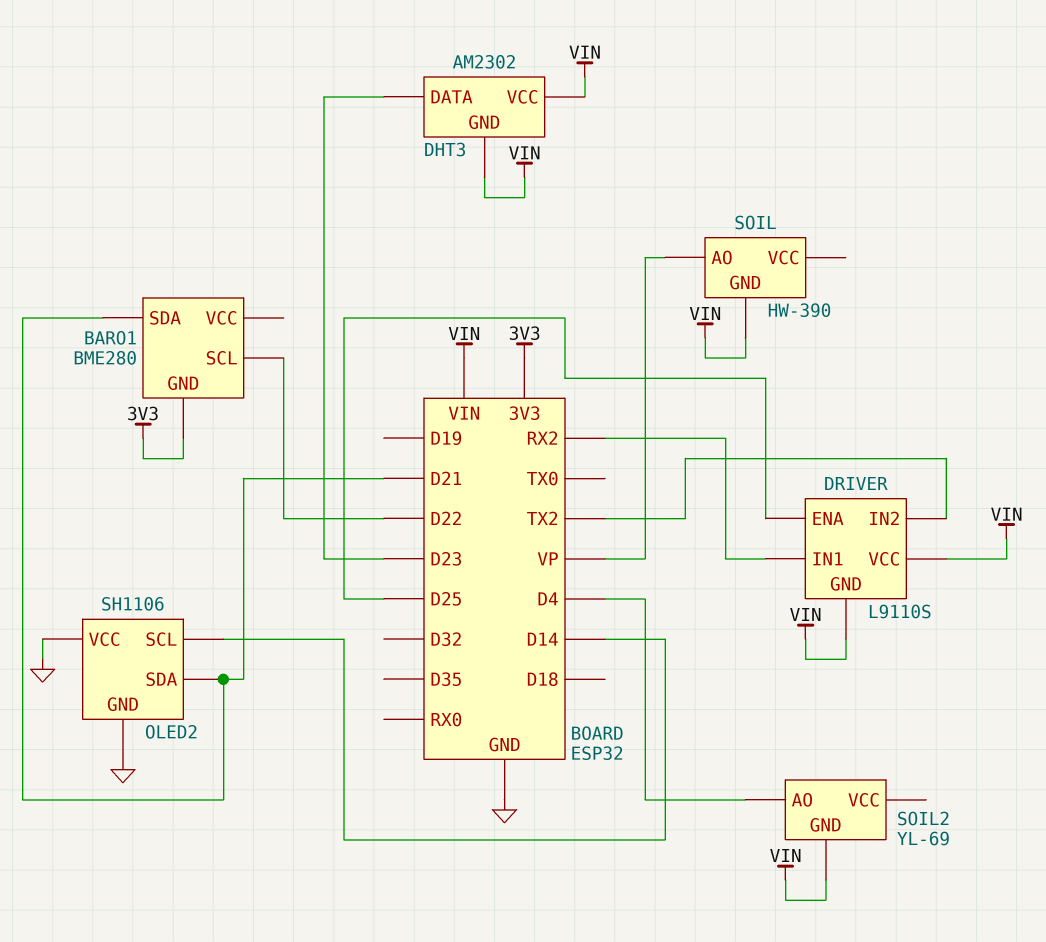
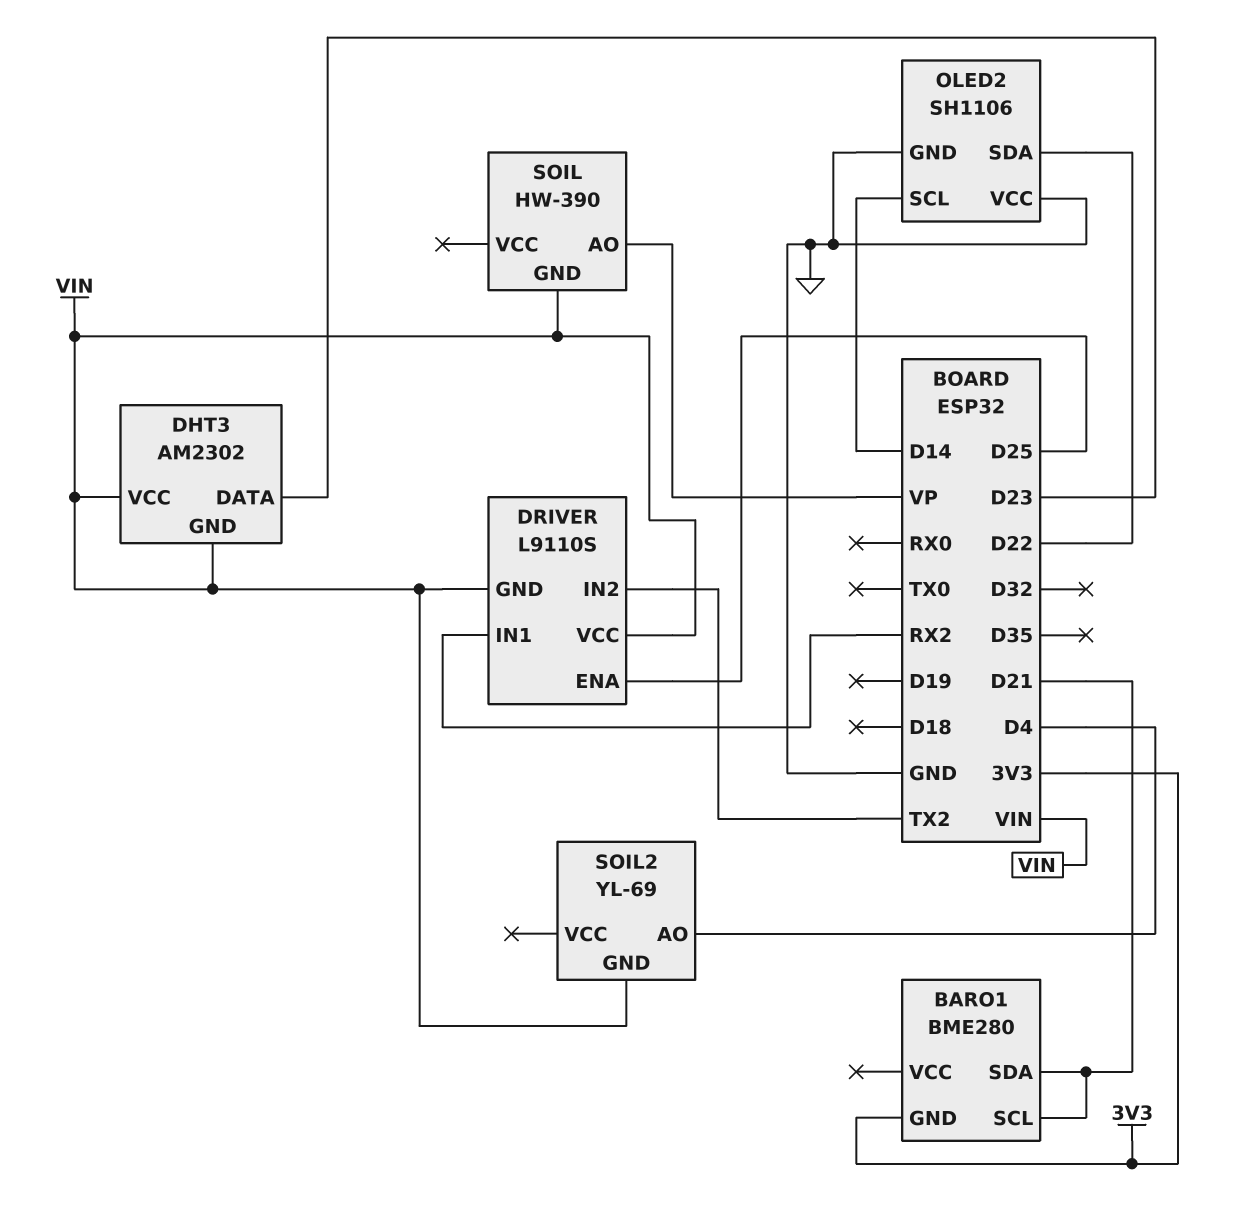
BARO1 pin SCL: D22 -> D21
OLED2 pin SDA: D21 -> D22

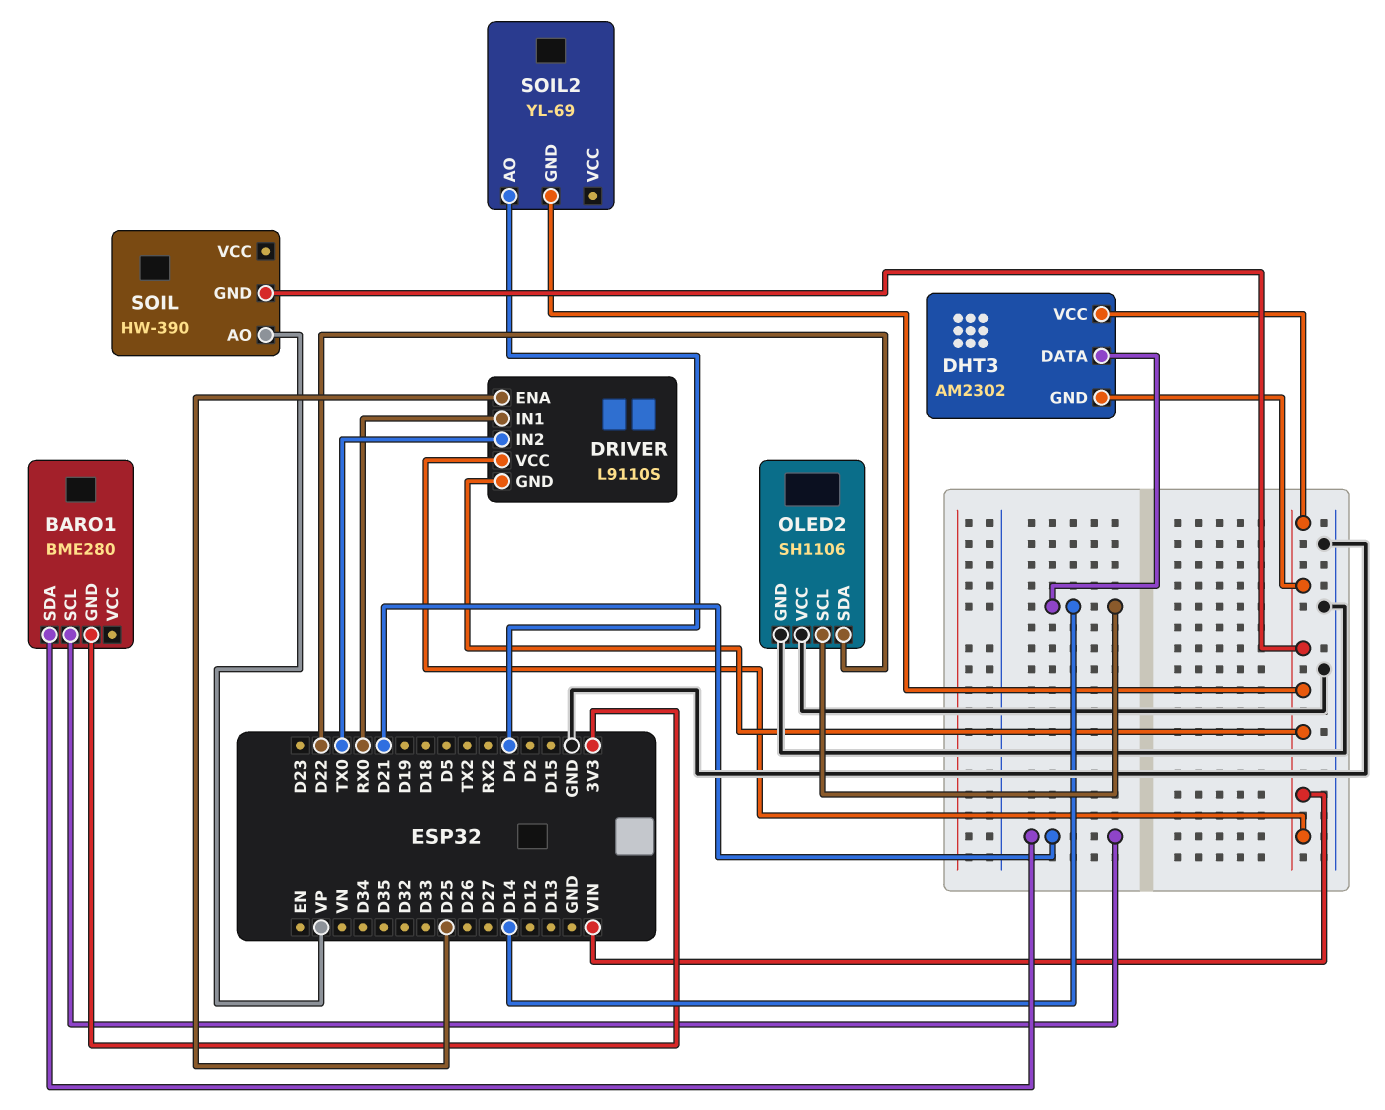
DHT3 pin DATA: D23 -> D14
DRIVER pin IN1: RX2 -> RX0
DRIVER pin IN2: TX2 -> TX0

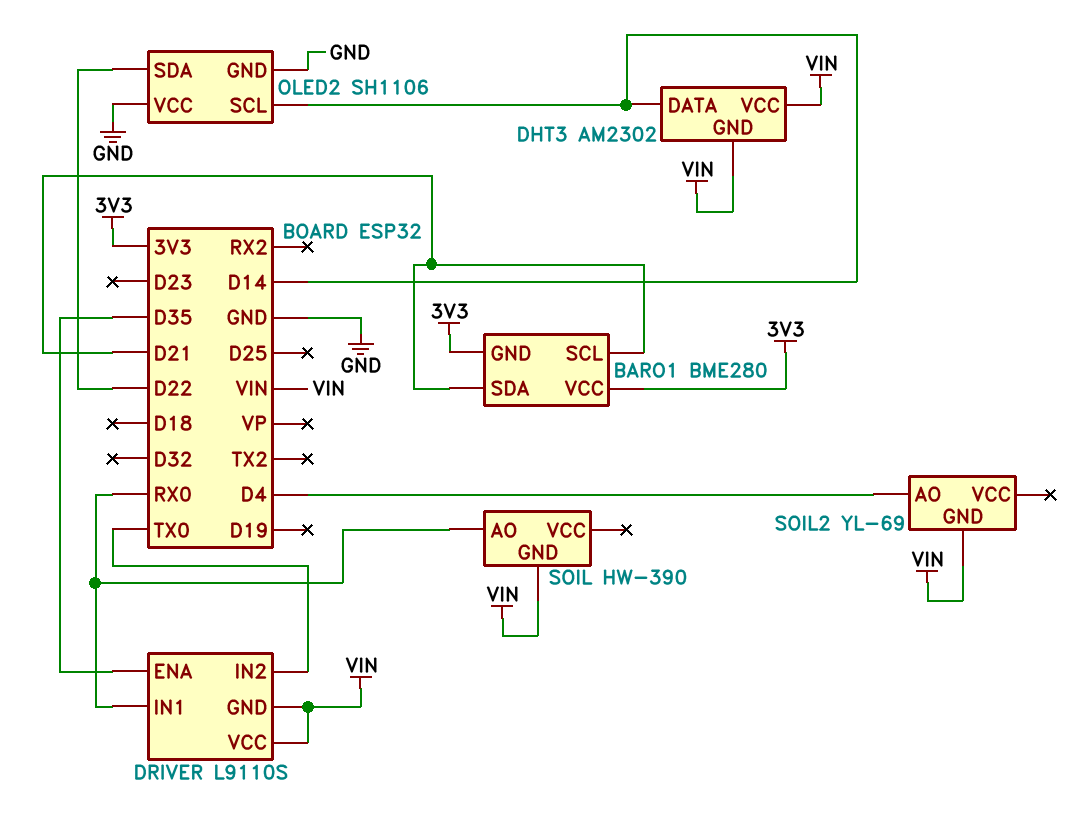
BARO1 pin VCC: none -> 3V3
DRIVER pin ENA: D25 -> D35
SOIL pin AO: VP -> RX0

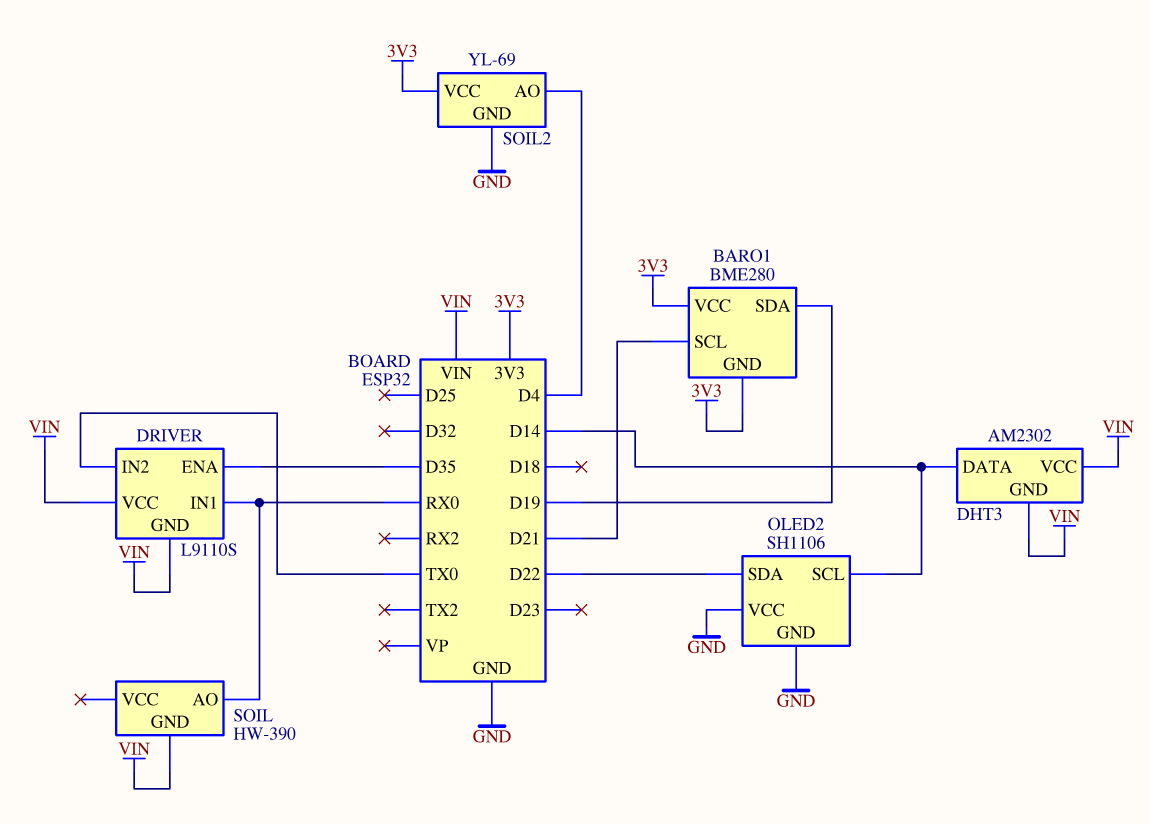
BARO1 pin SDA: D21 -> D19
SOIL2 pin GND: VIN -> GND
SOIL2 pin VCC: none -> 3V3

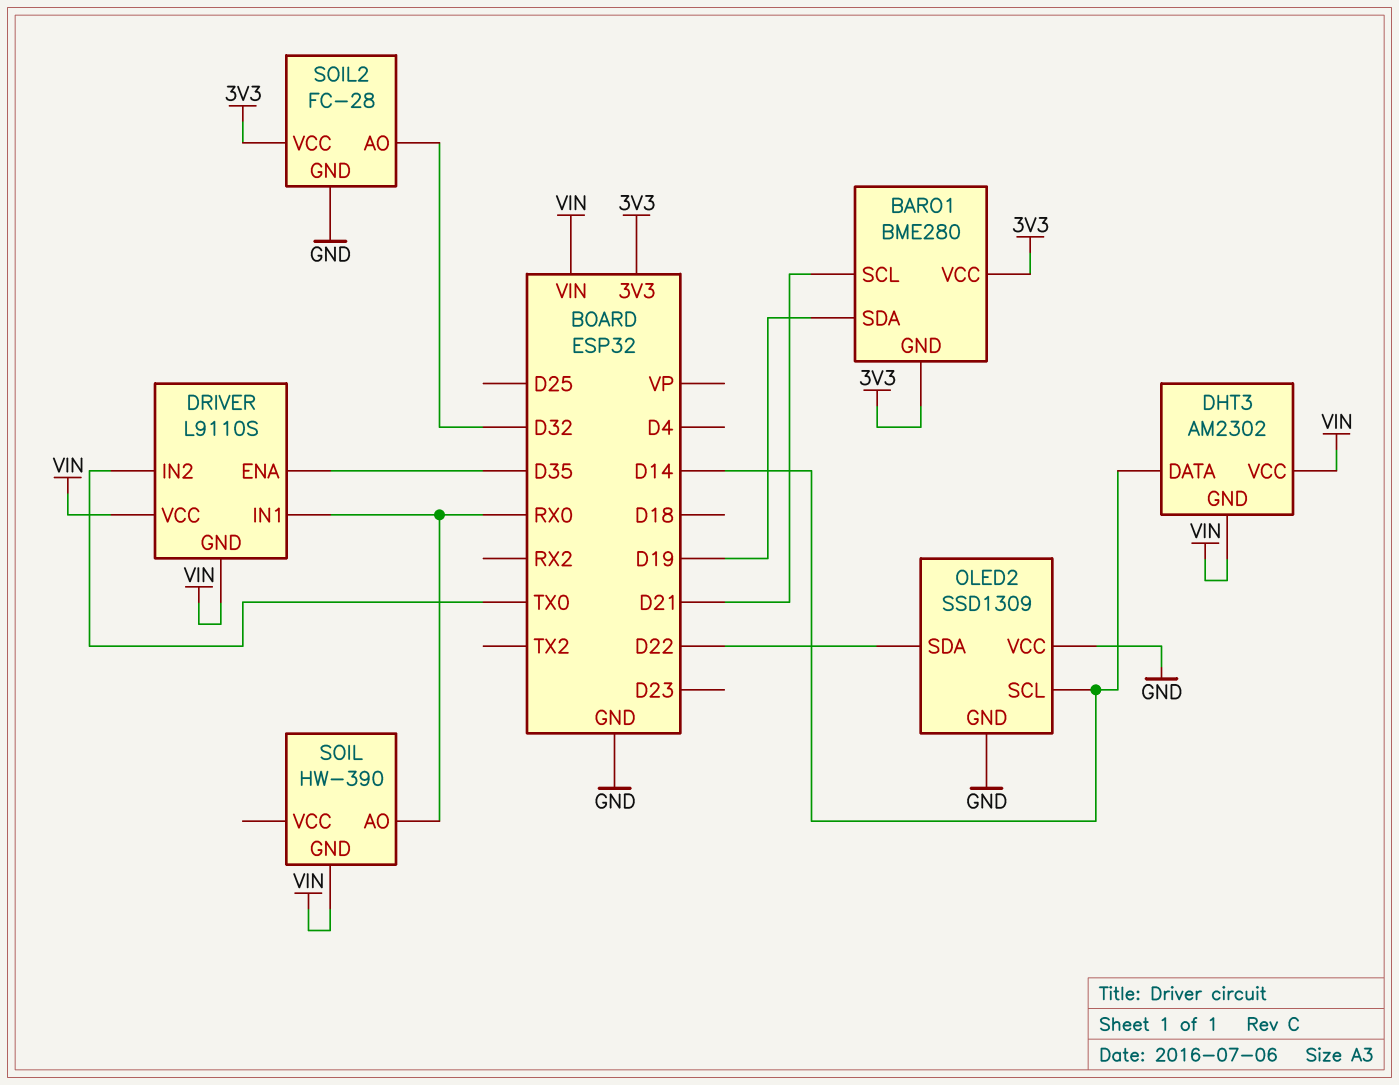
OLED2: SH1106 -> SSD1309
SOIL2: YL-69 -> FC-28
SOIL2 pin AO: D4 -> D32

